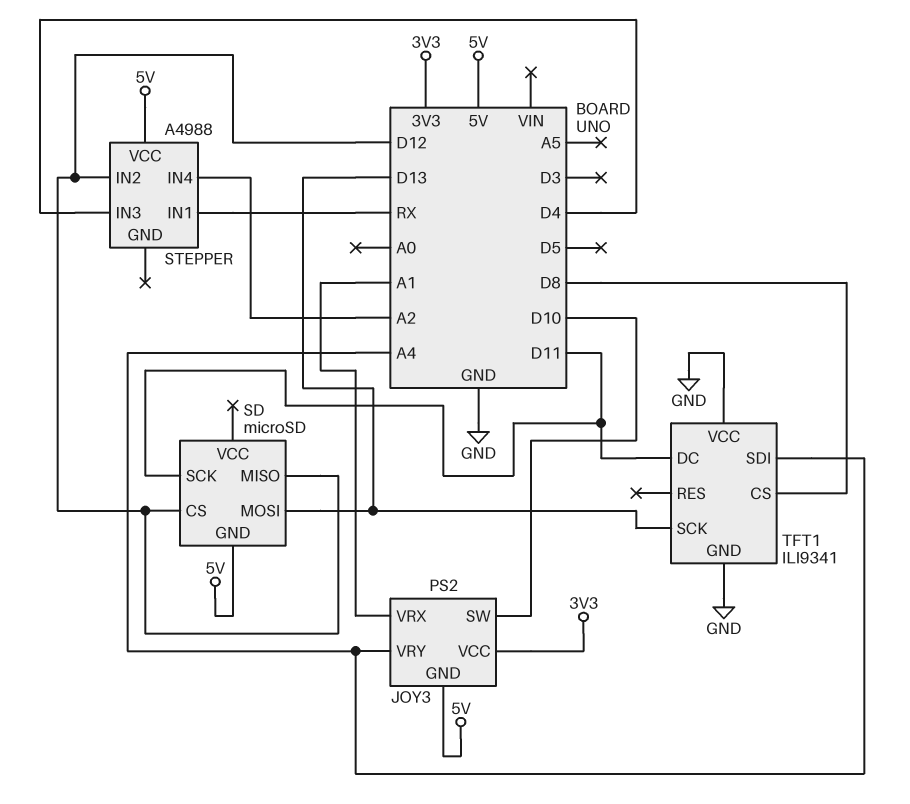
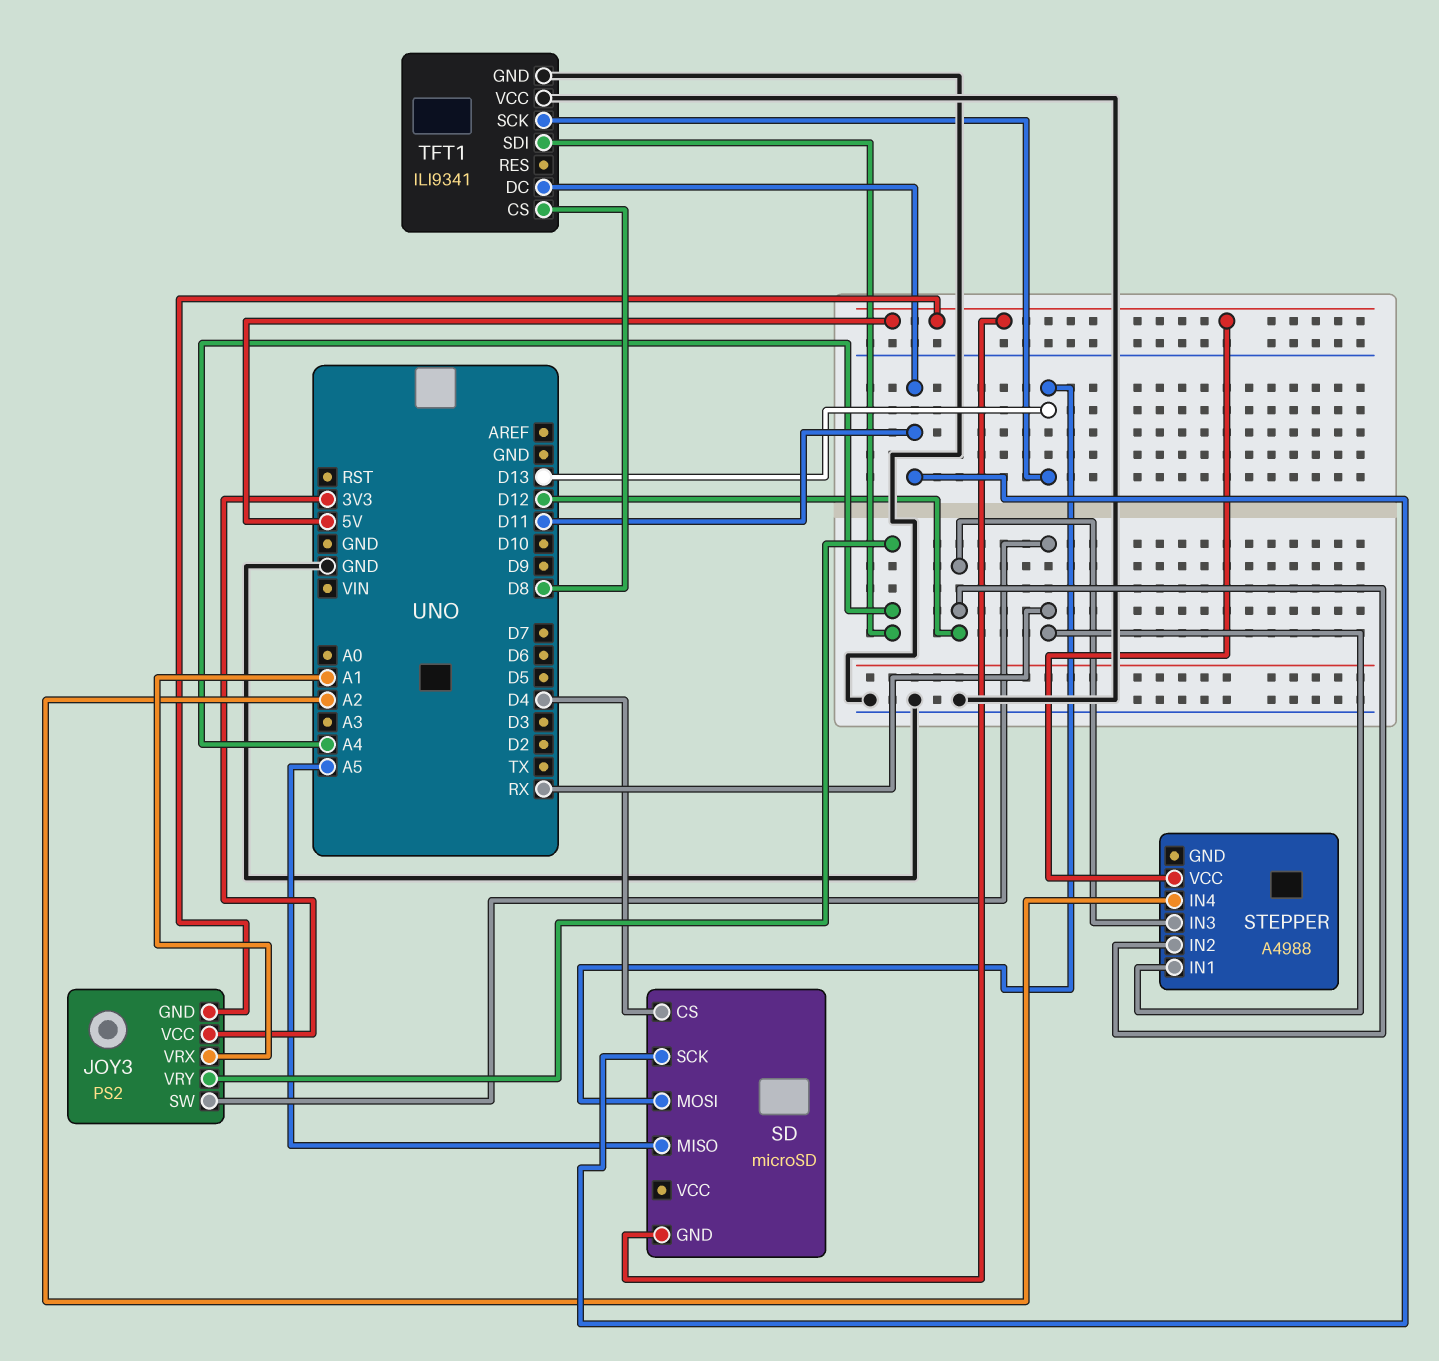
JOY3 pin SW: D10 -> RX
SD pin CS: D12 -> D4
SD pin MISO: D12 -> A5
STEPPER pin IN3: D4 -> D12

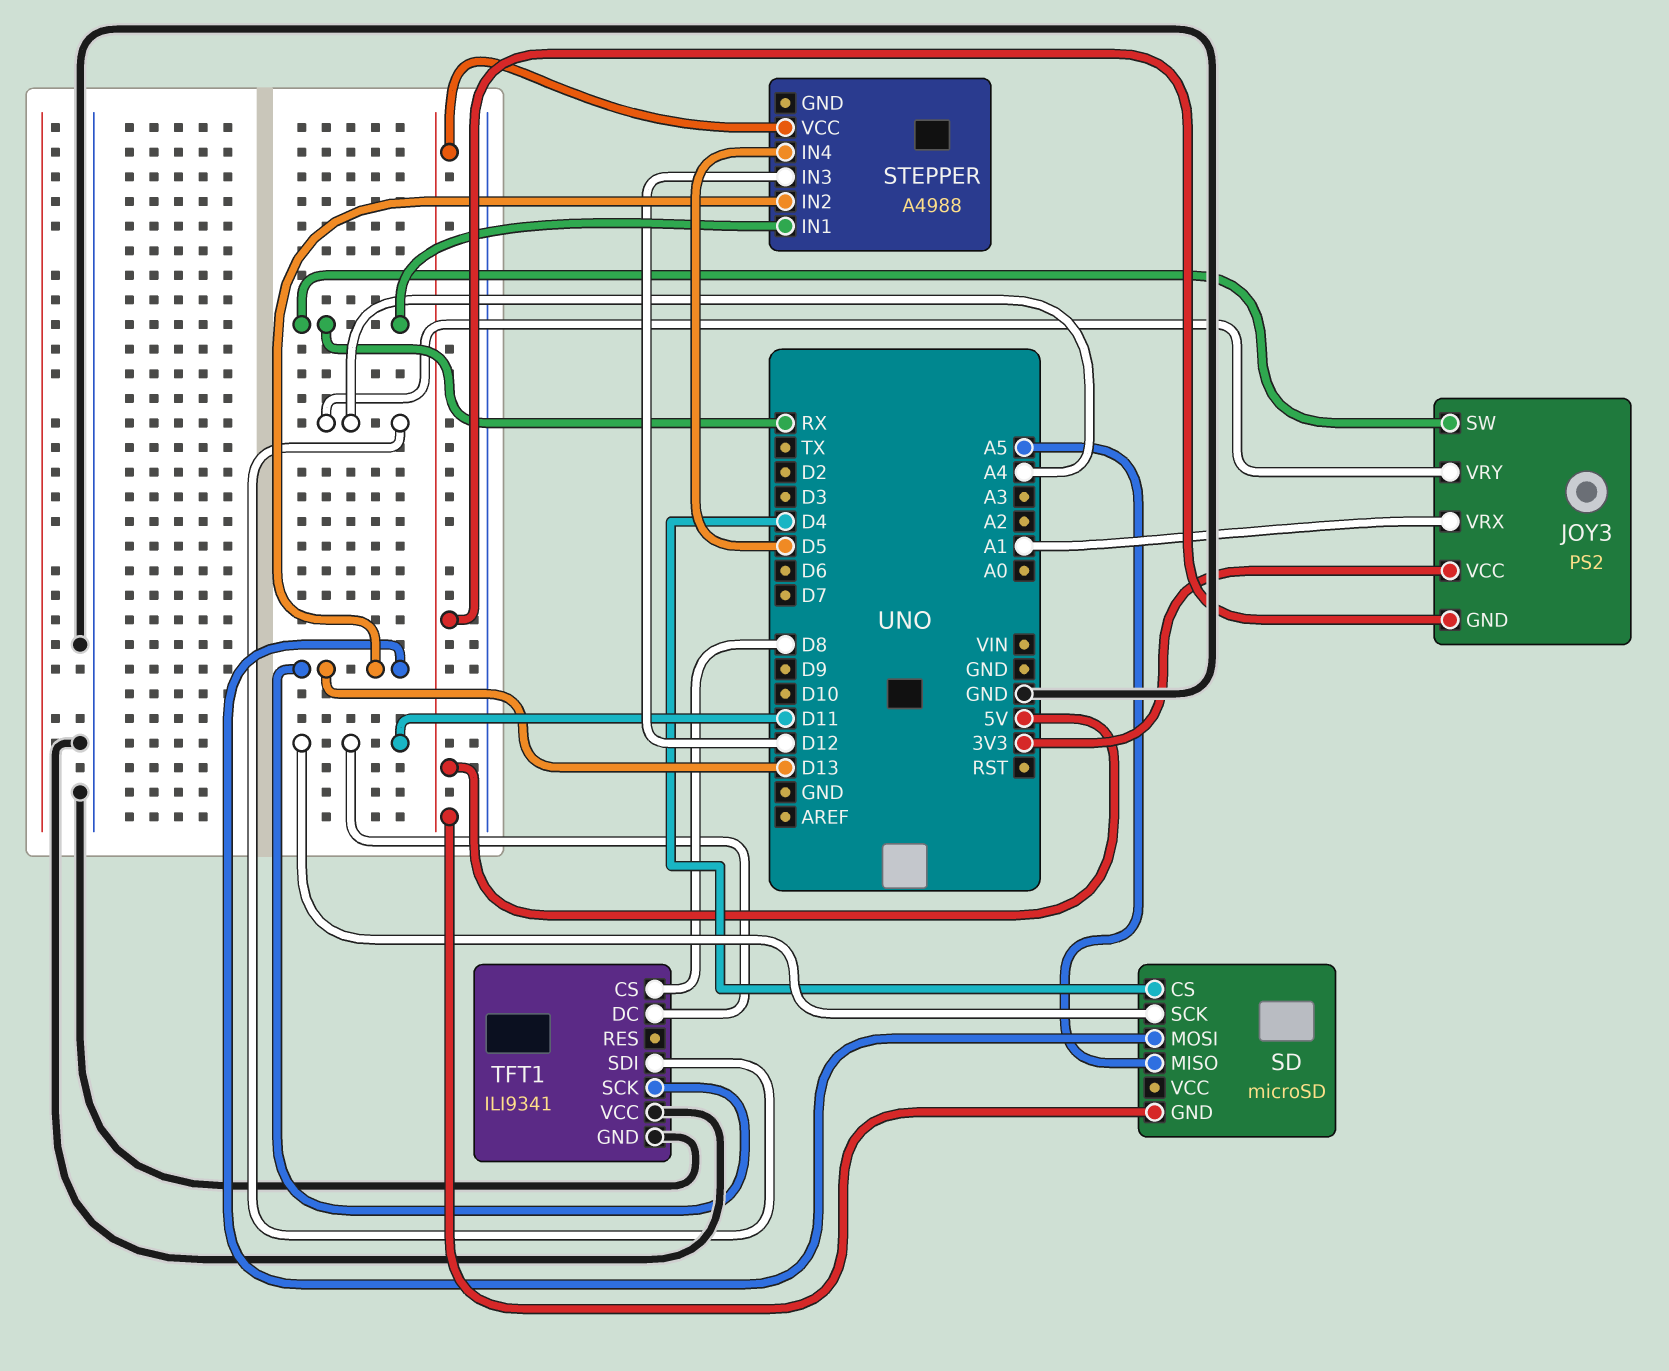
STEPPER pin IN2: D12 -> D13
STEPPER pin IN4: A2 -> D5

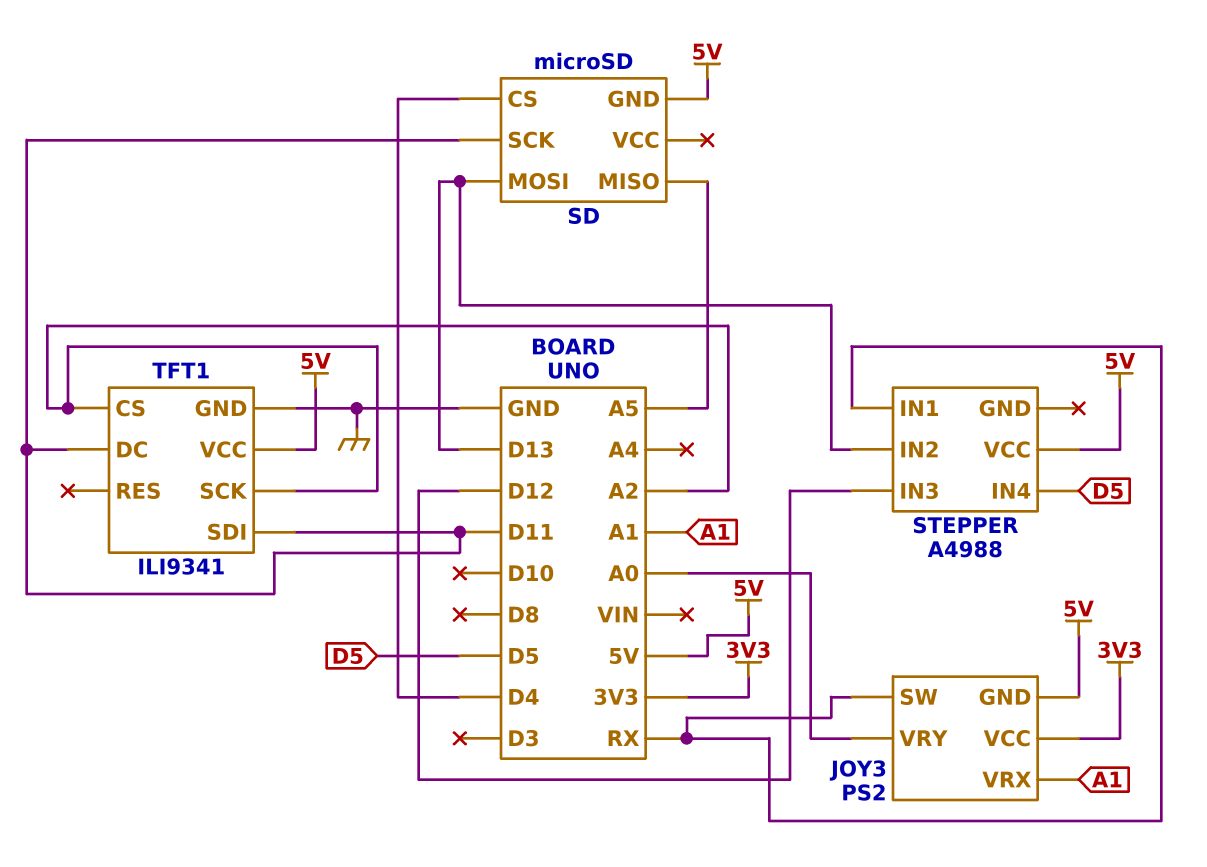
JOY3 pin VRY: A4 -> A0
TFT1 pin CS: D8 -> A2
TFT1 pin SCK: D13 -> A2
TFT1 pin SDI: A4 -> D11
TFT1 pin VCC: GND -> 5V

